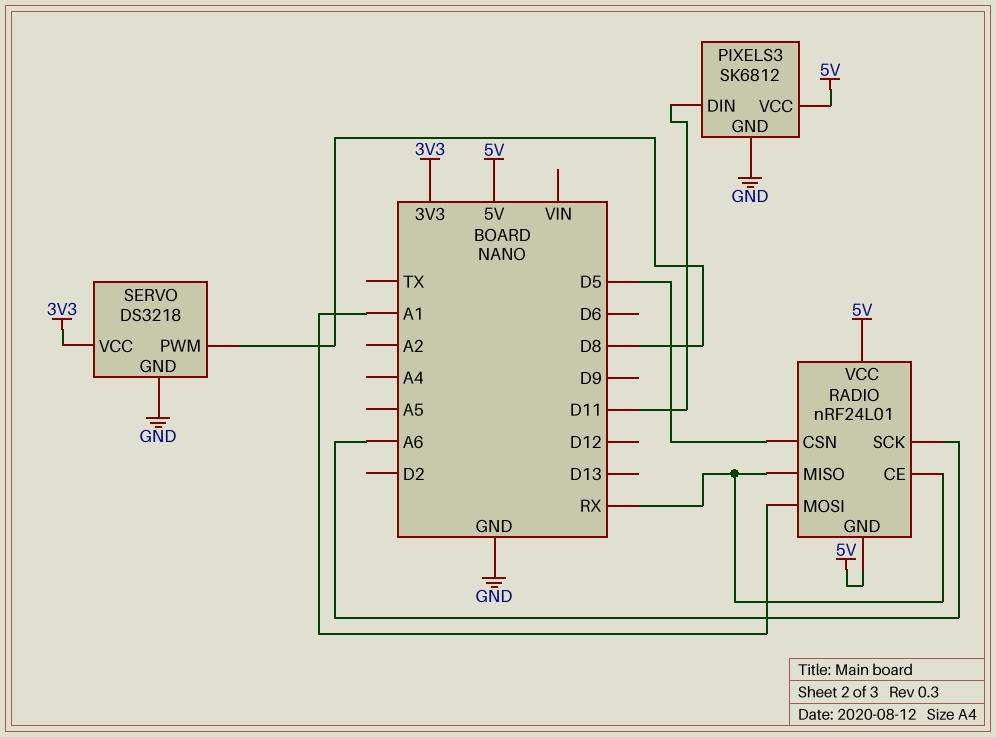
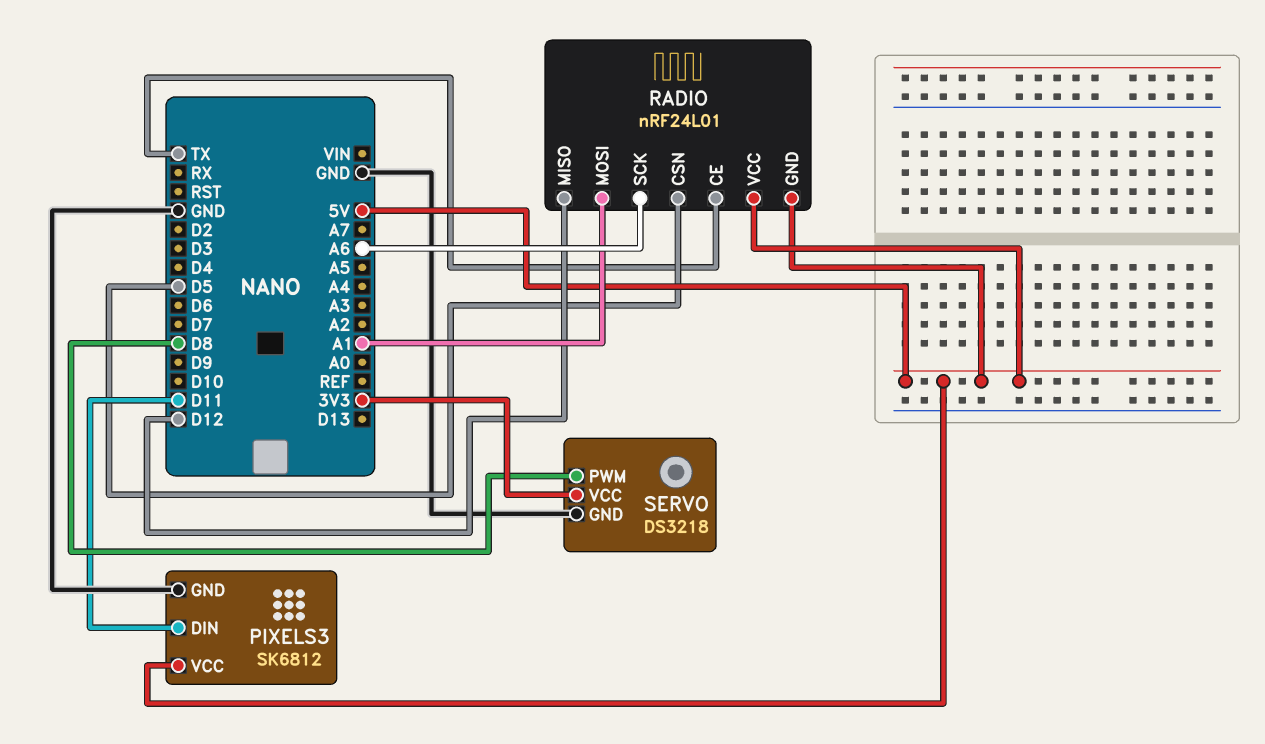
RADIO pin CE: RX -> TX
RADIO pin MISO: RX -> D12

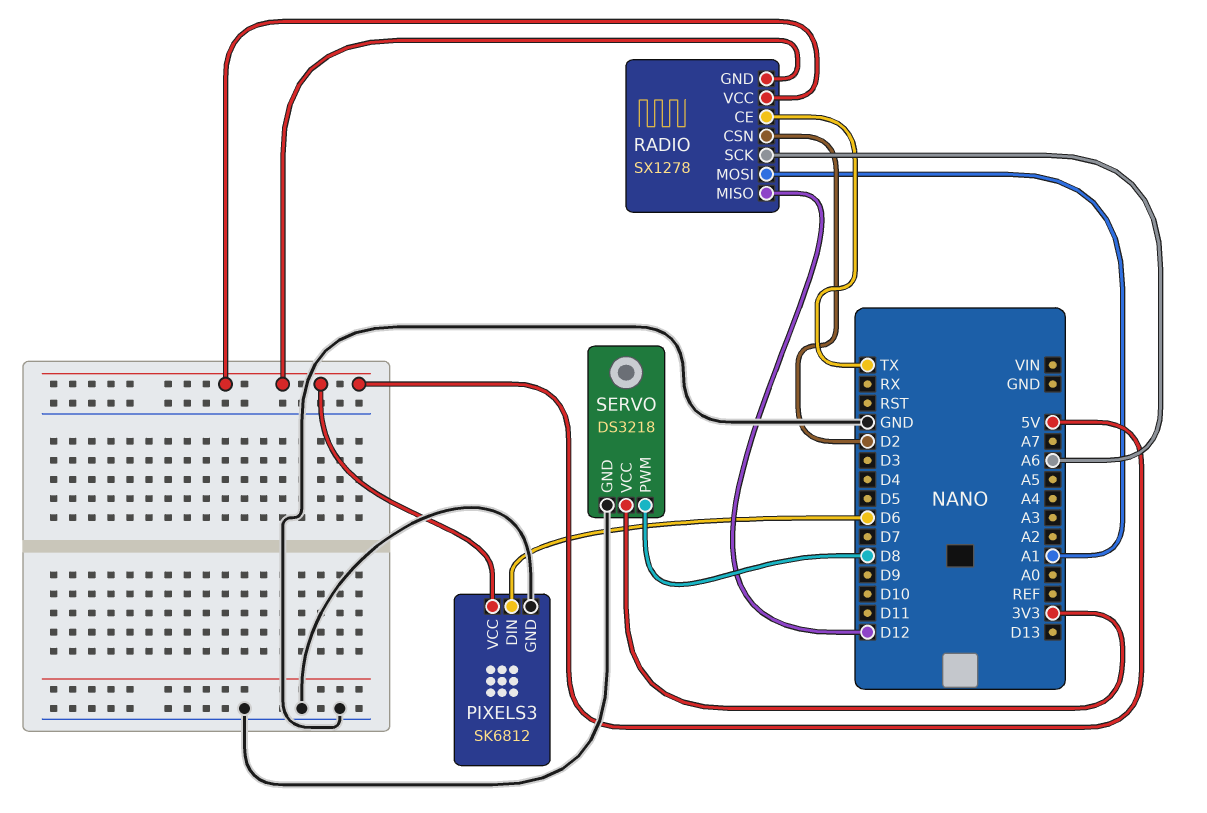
PIXELS3 pin DIN: D11 -> D6
RADIO: nRF24L01 -> SX1278
RADIO pin CSN: D5 -> D2

